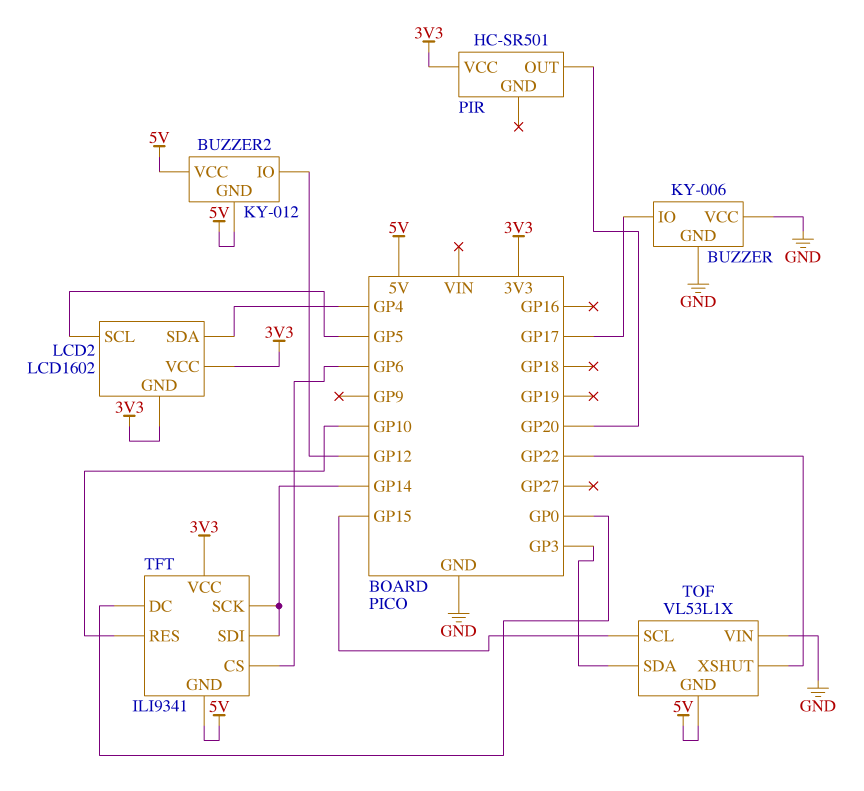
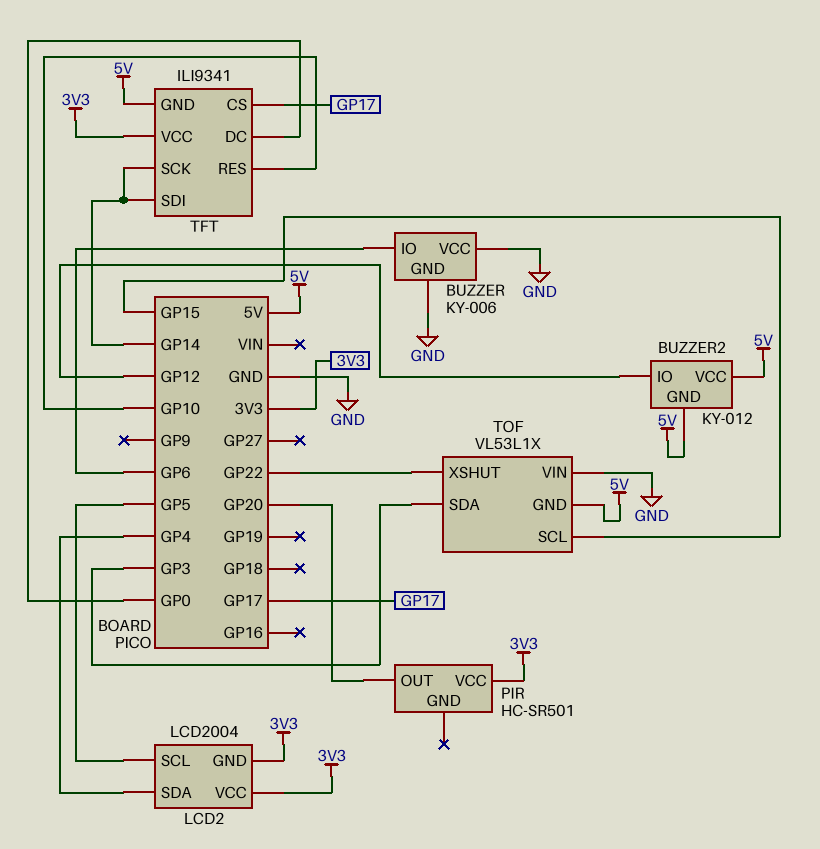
BUZZER pin IO: GP17 -> GP6
LCD2: LCD1602 -> LCD2004
TFT pin CS: GP6 -> GP17

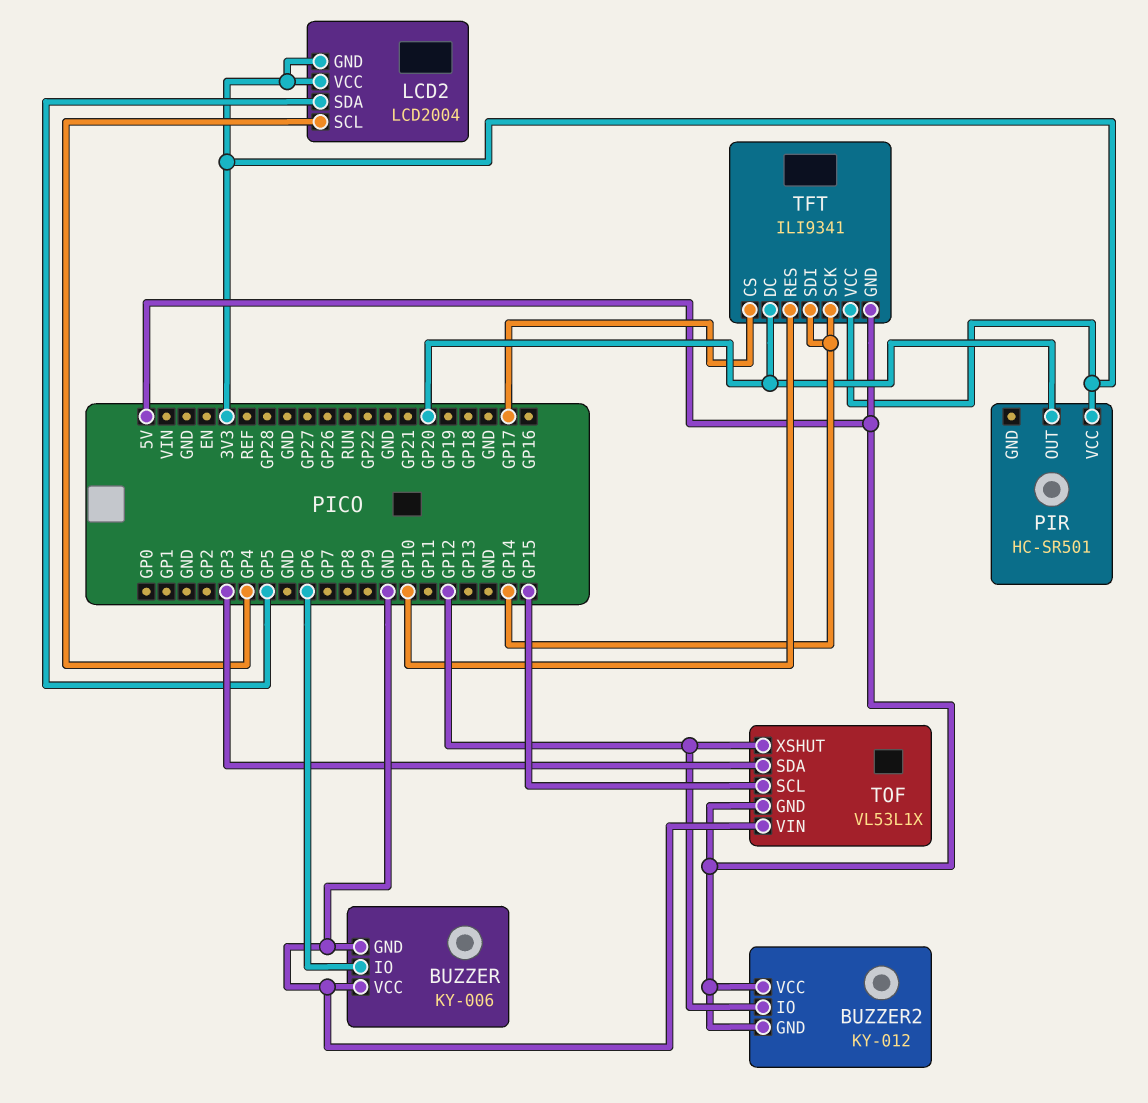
LCD2 pin SCL: GP5 -> GP4
LCD2 pin SDA: GP4 -> GP5
TFT pin DC: GP0 -> GP20
TOF pin XSHUT: GP22 -> GP12

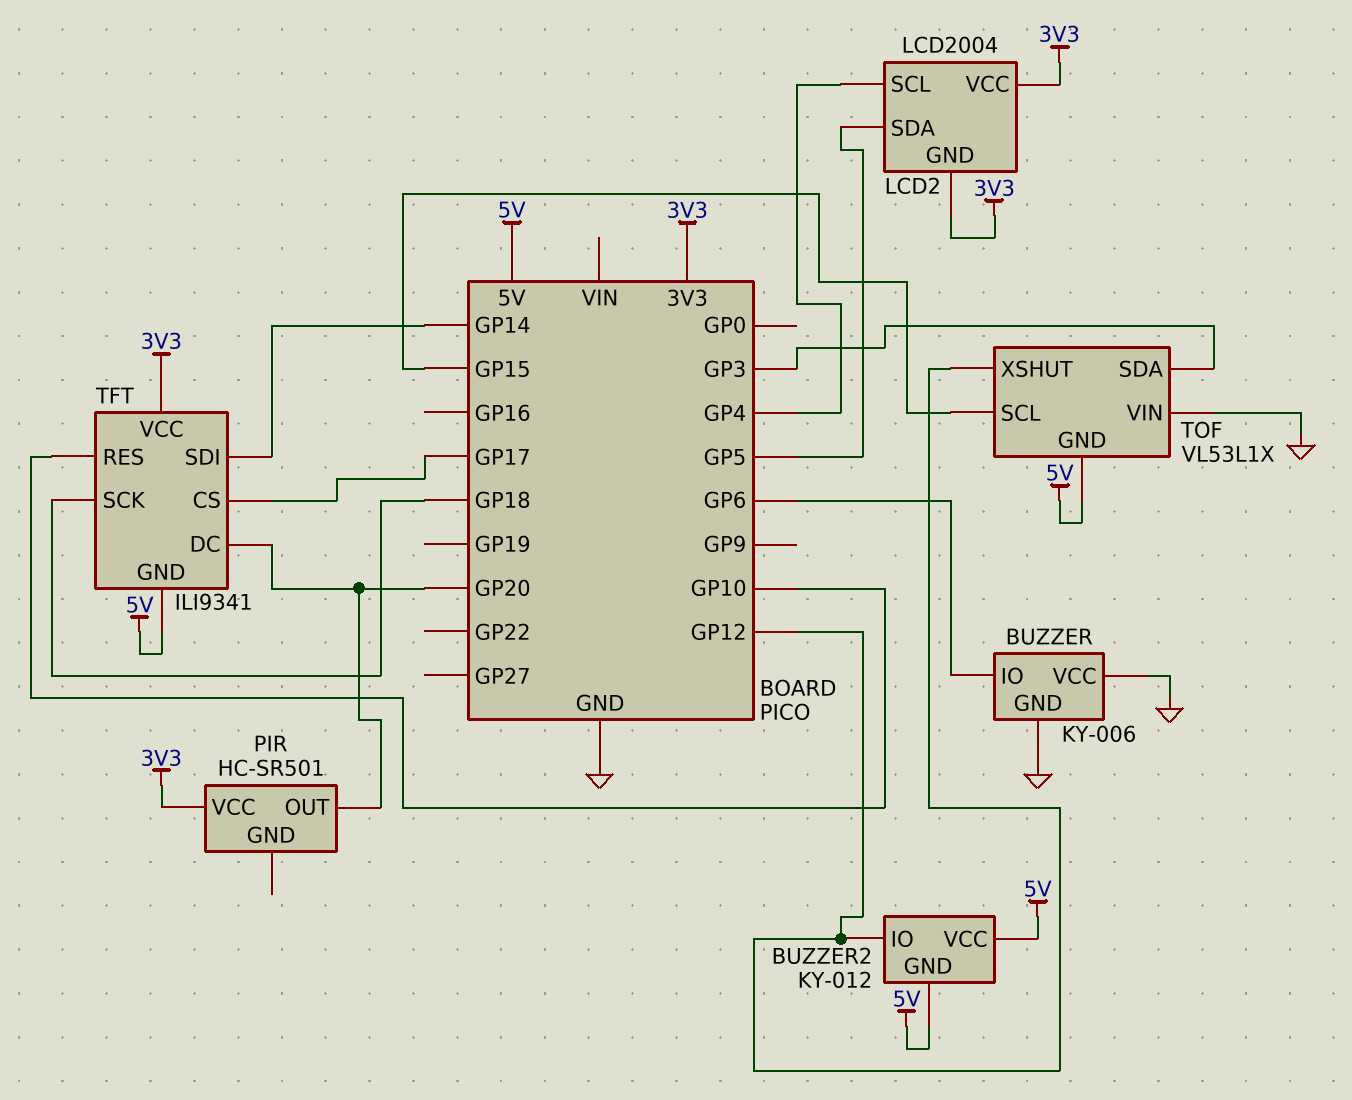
TFT pin SCK: GP14 -> GP18

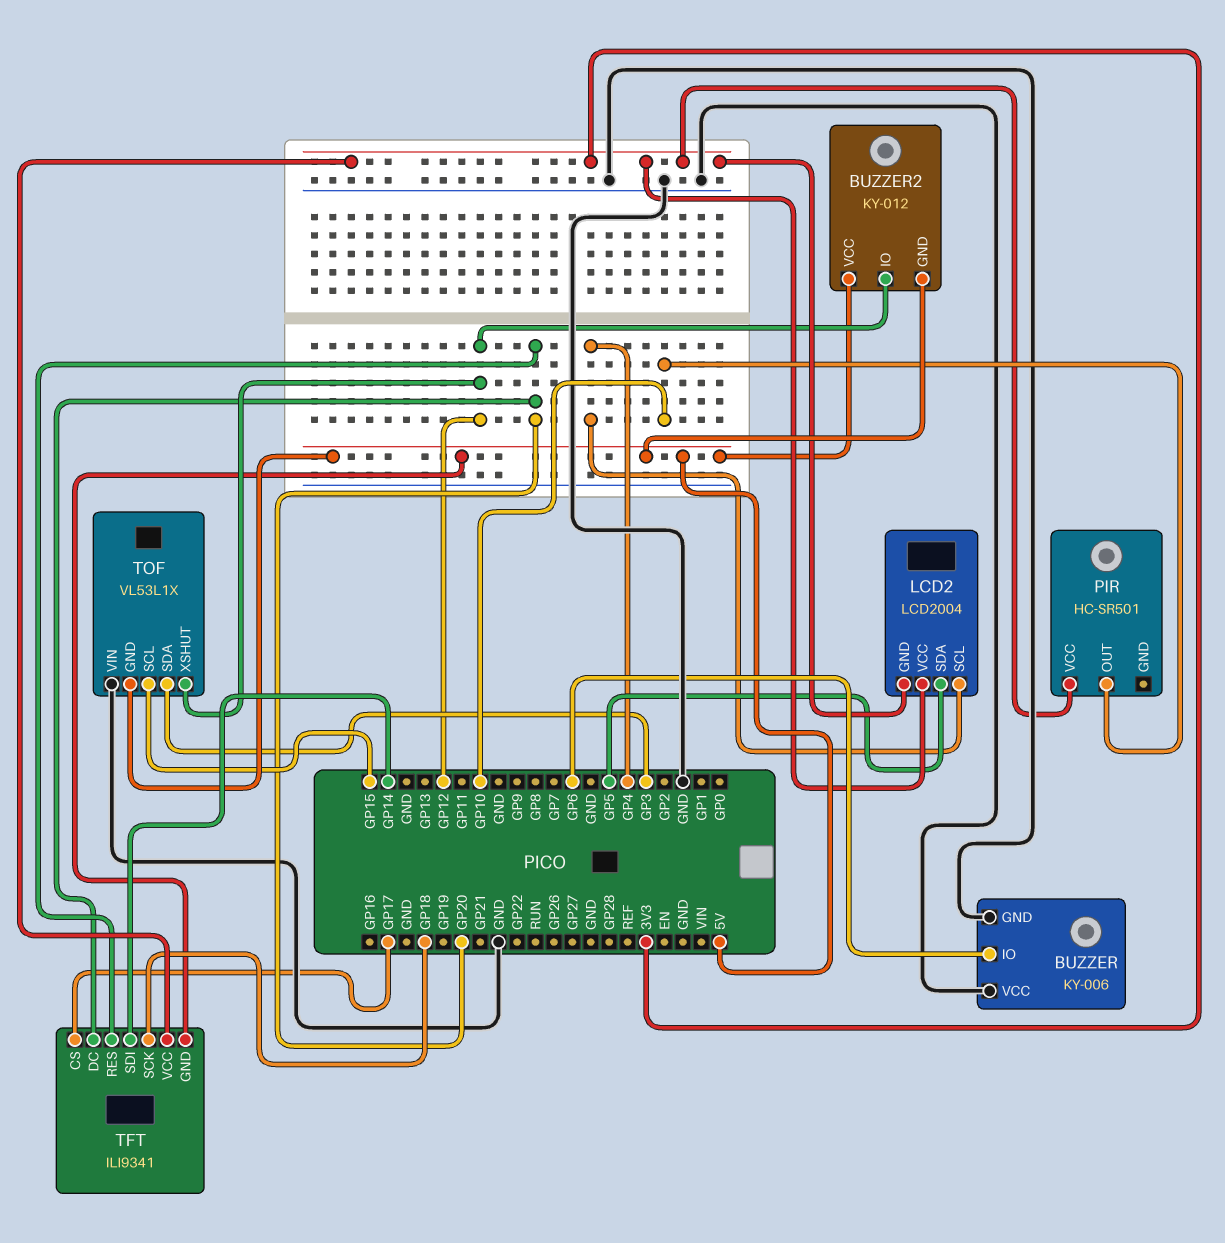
PIR pin OUT: GP20 -> GP10
TFT pin RES: GP10 -> GP20

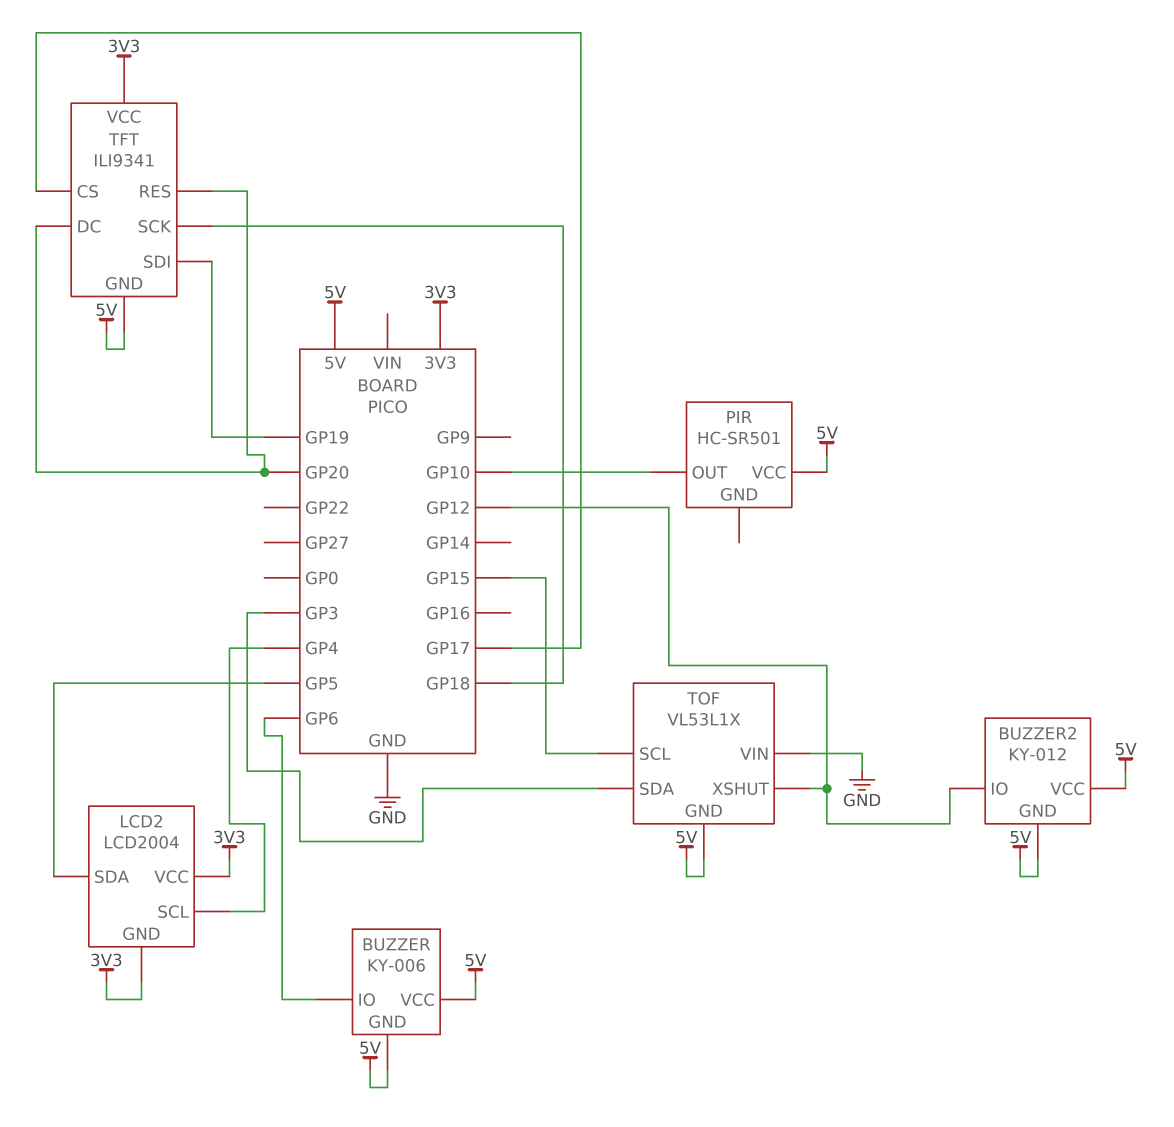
BUZZER pin GND: GND -> 5V
BUZZER pin VCC: GND -> 5V
PIR pin VCC: 3V3 -> 5V
TFT pin SDI: GP14 -> GP19

